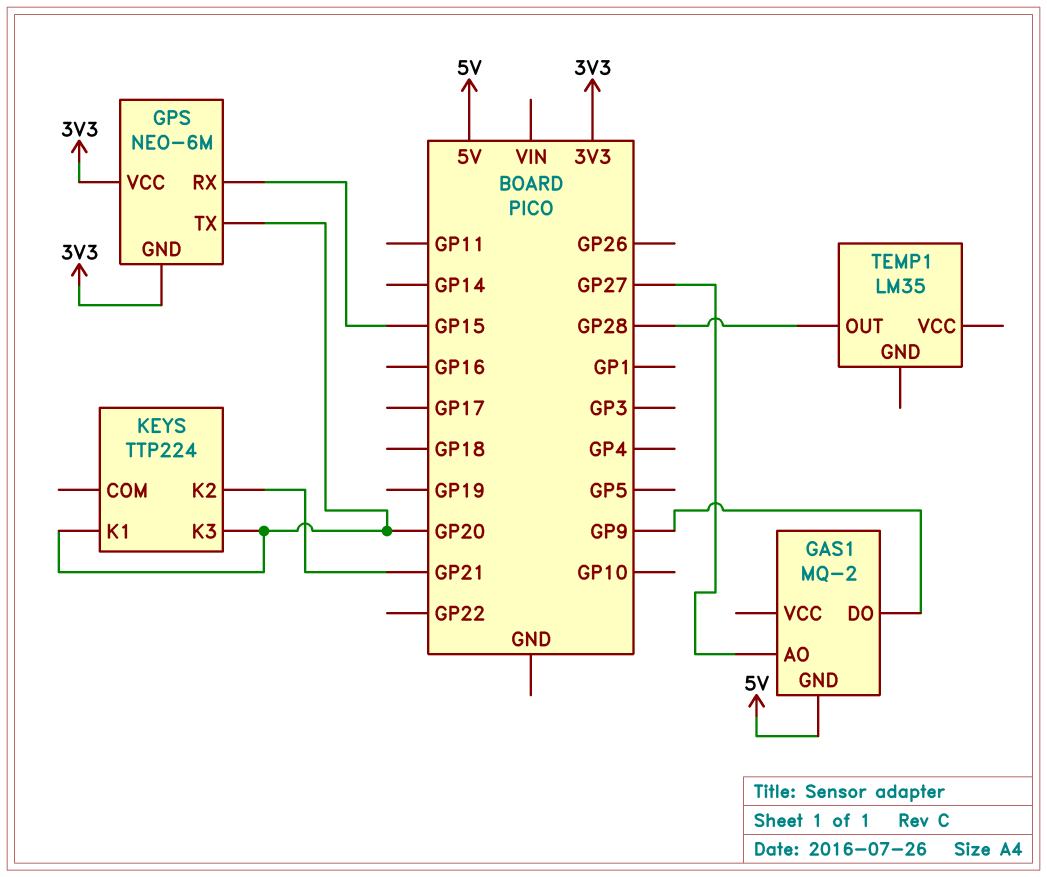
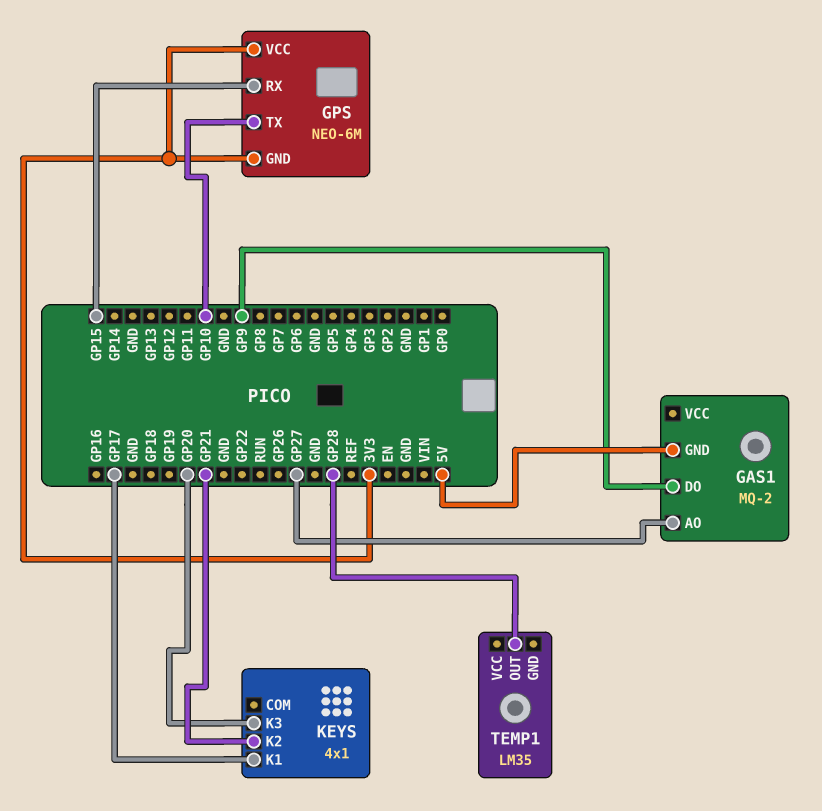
GPS pin TX: GP20 -> GP10
KEYS: TTP224 -> 4x1
KEYS pin K1: GP20 -> GP17

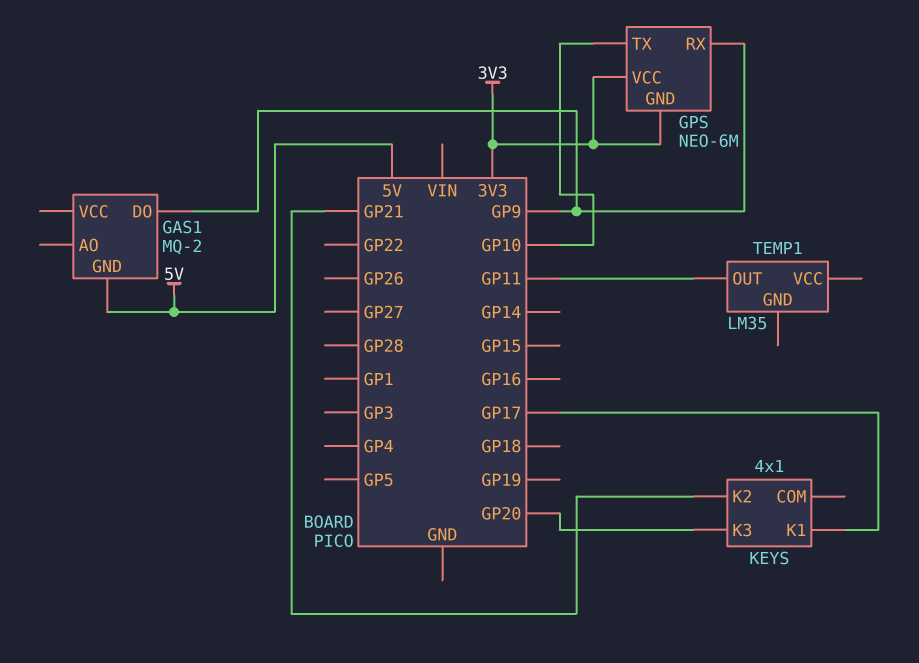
GAS1 pin AO: GP27 -> none
GPS pin RX: GP15 -> GP9
TEMP1 pin OUT: GP28 -> GP11

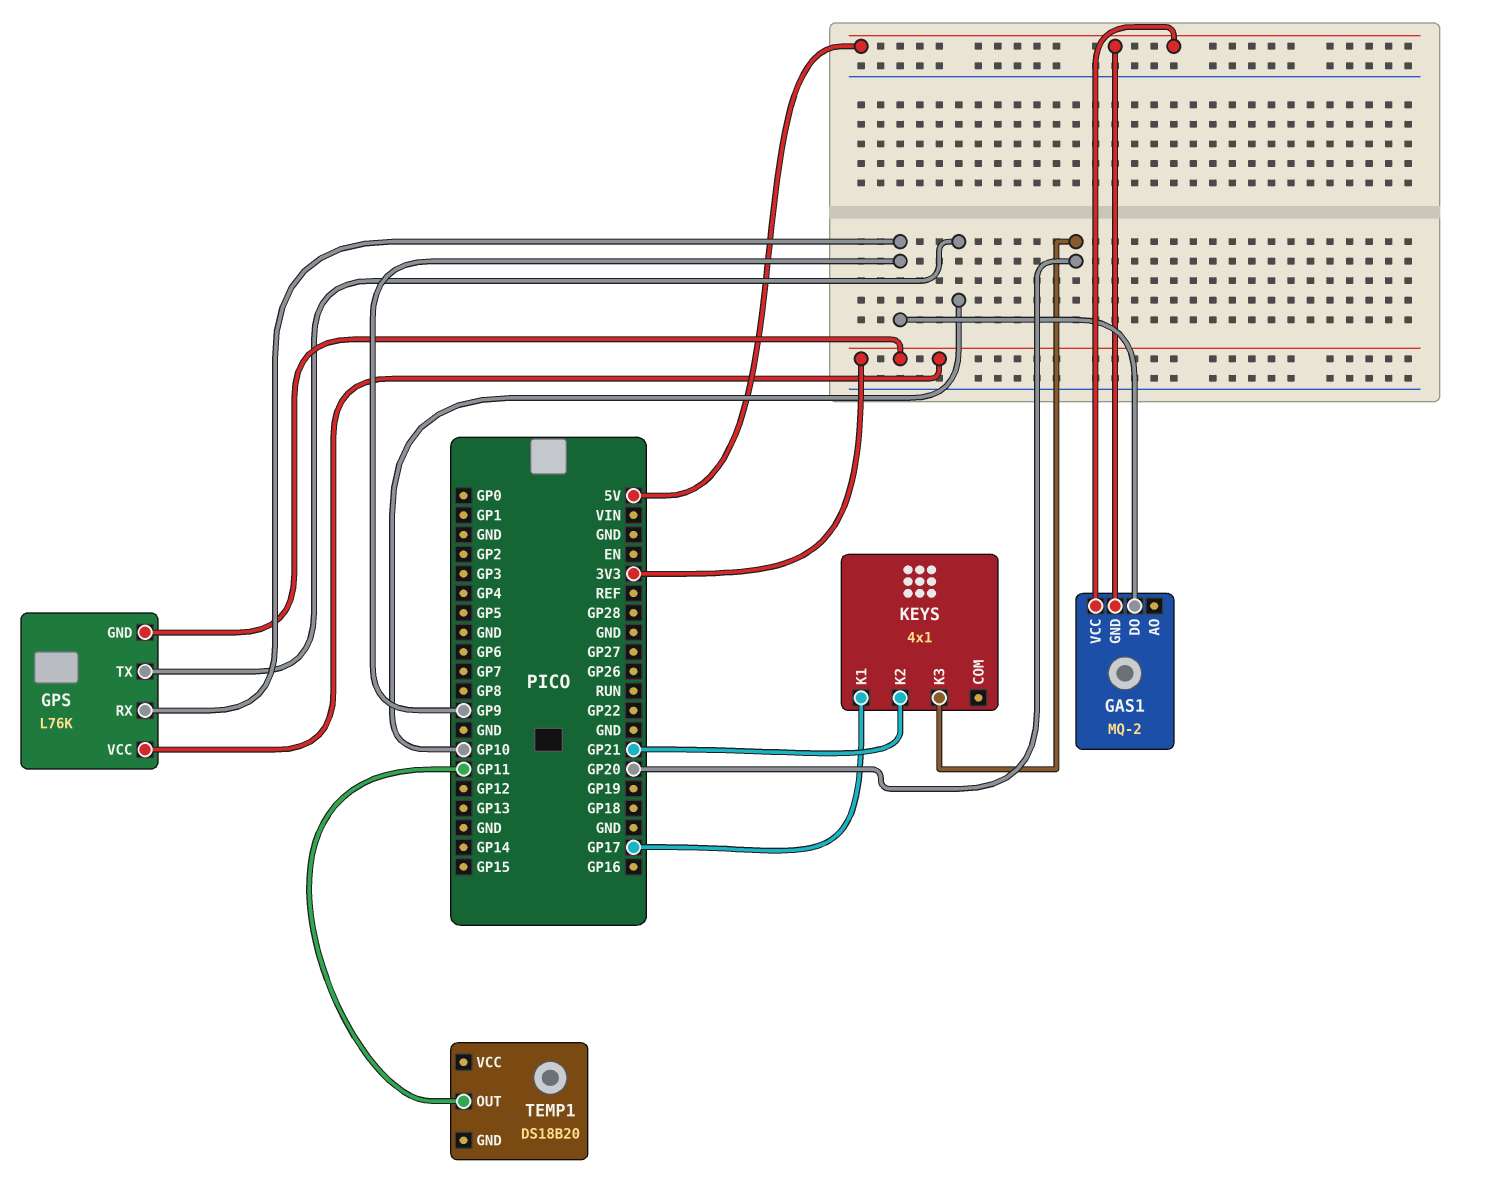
GAS1 pin VCC: none -> 5V
GPS: NEO-6M -> L76K
TEMP1: LM35 -> DS18B20

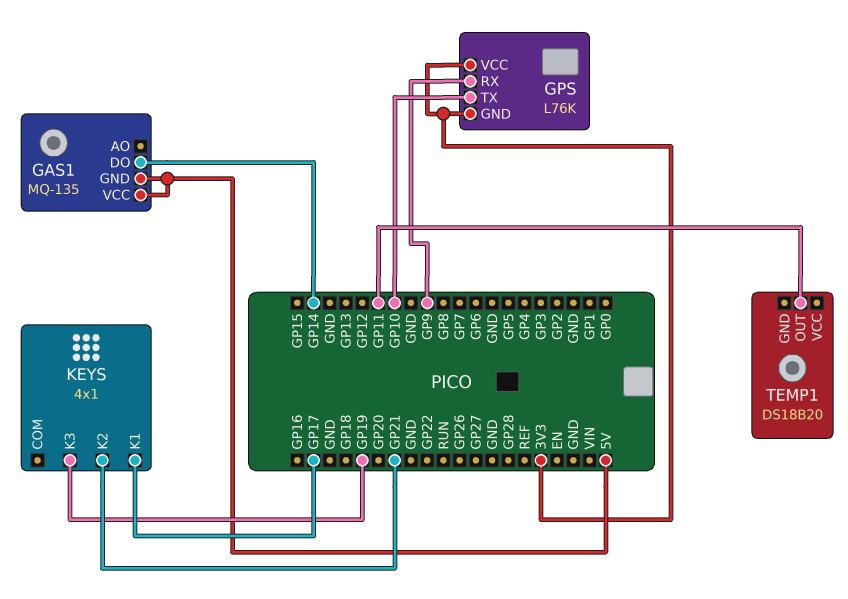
GAS1: MQ-2 -> MQ-135
GAS1 pin DO: GP9 -> GP14
KEYS pin K3: GP20 -> GP19

